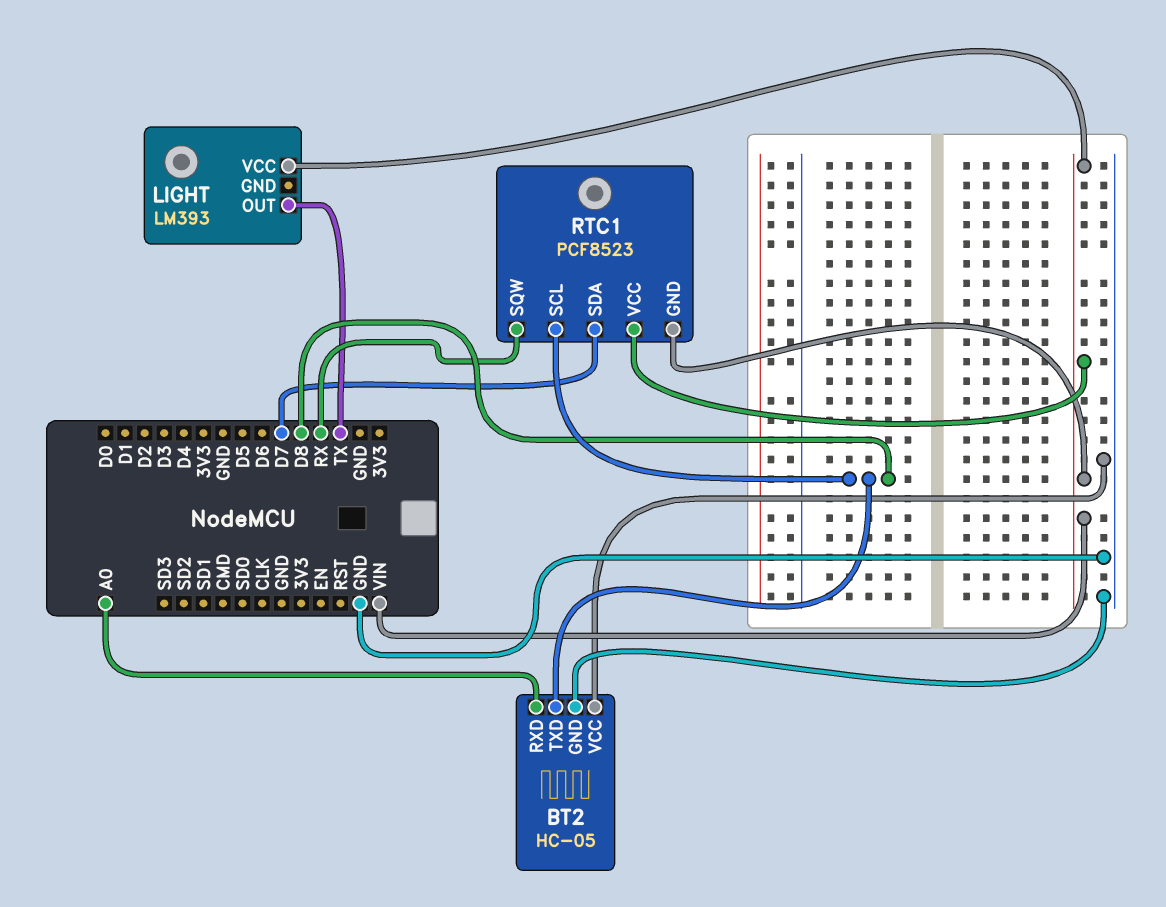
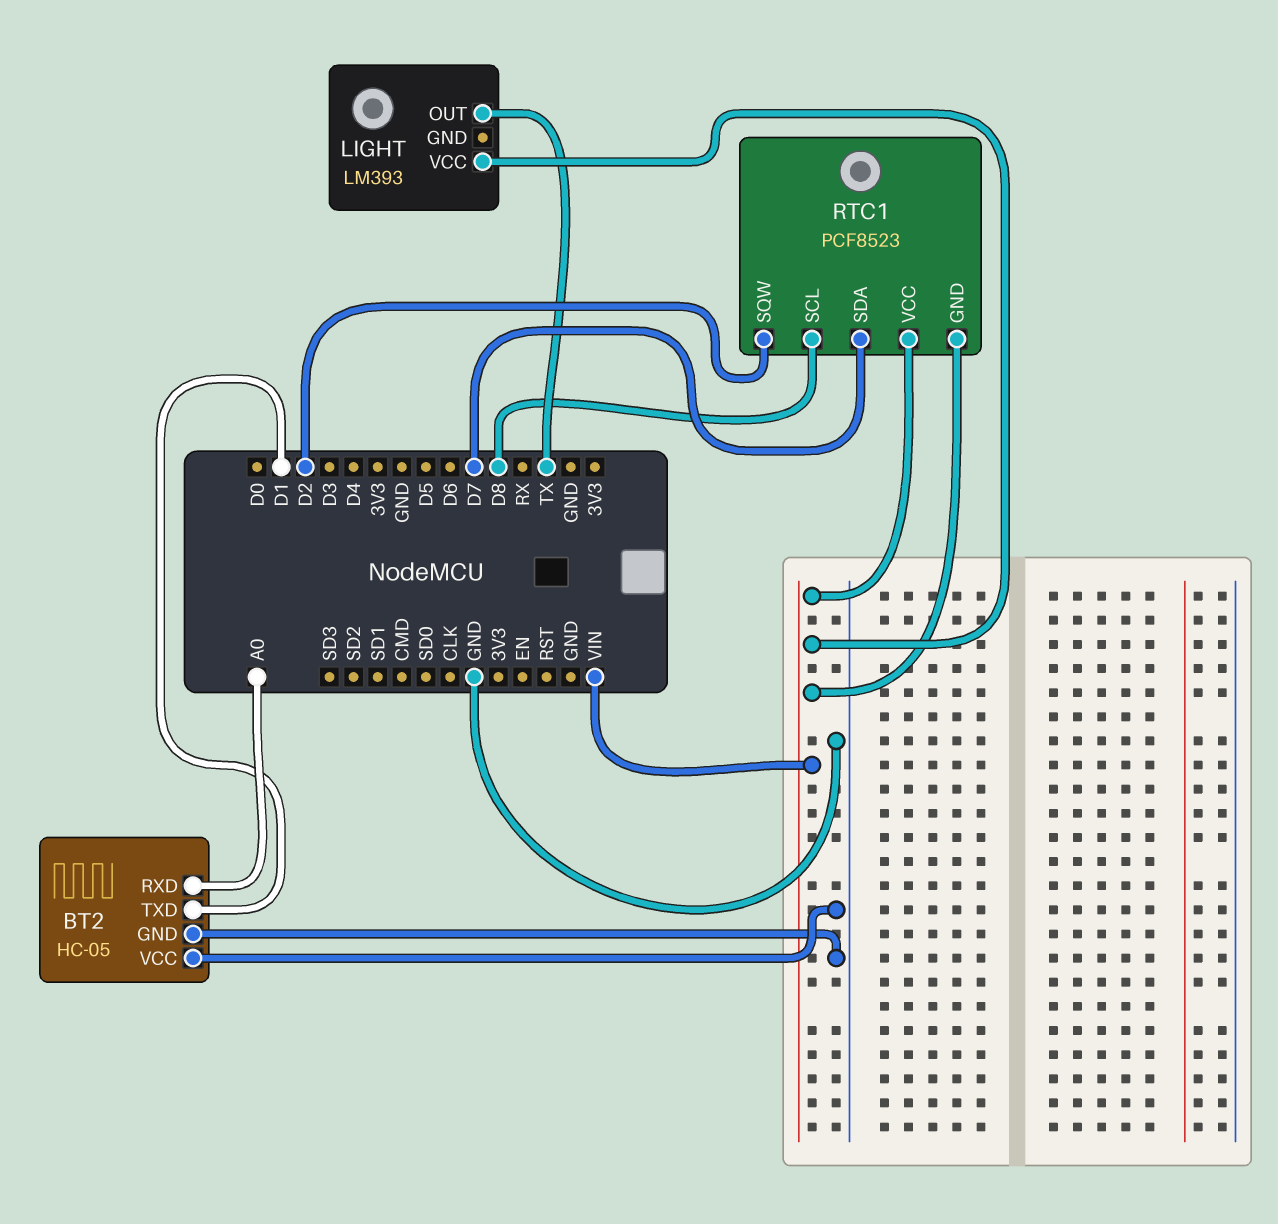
BT2 pin TXD: D8 -> D1
RTC1 pin SQW: RX -> D2

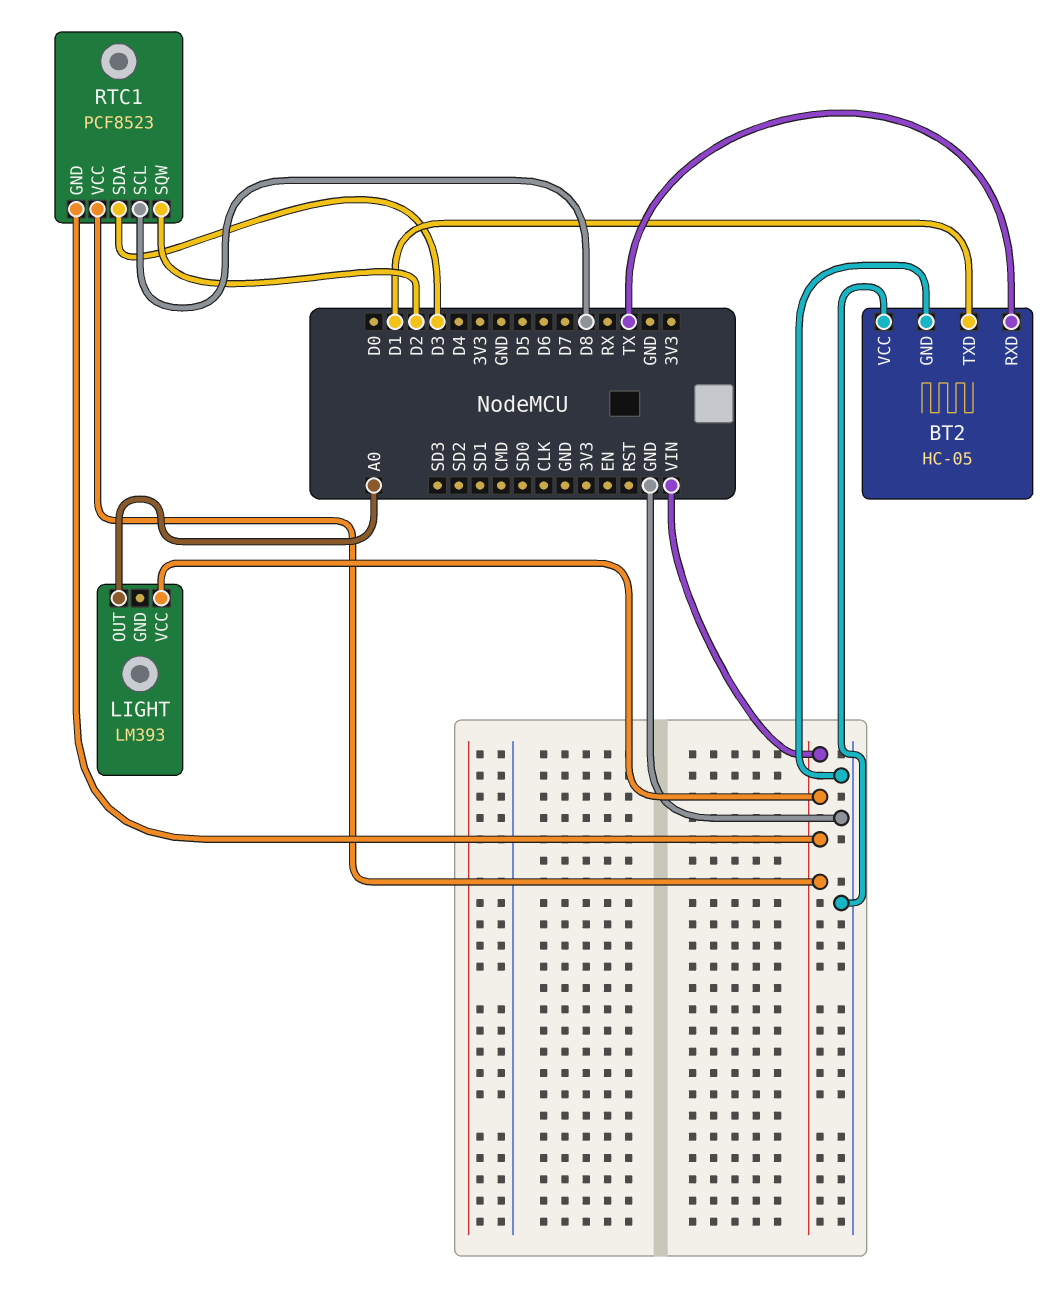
BT2 pin RXD: A0 -> TX
LIGHT pin OUT: TX -> A0
RTC1 pin SDA: D7 -> D3

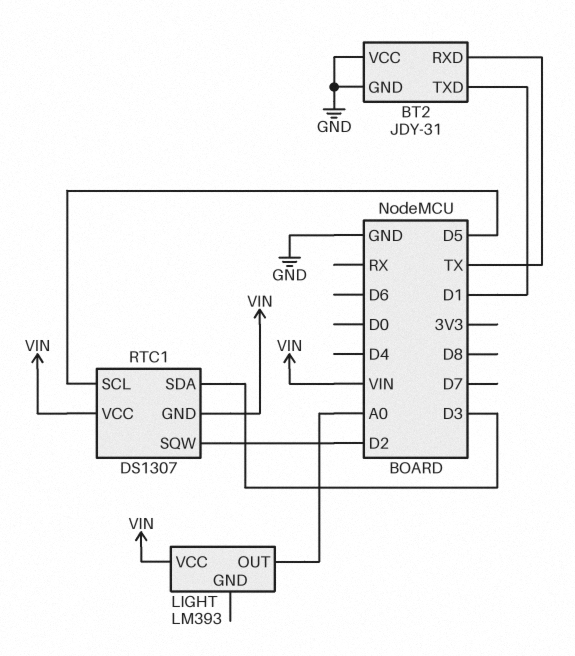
BT2: HC-05 -> JDY-31
RTC1: PCF8523 -> DS1307
RTC1 pin SCL: D8 -> D5

